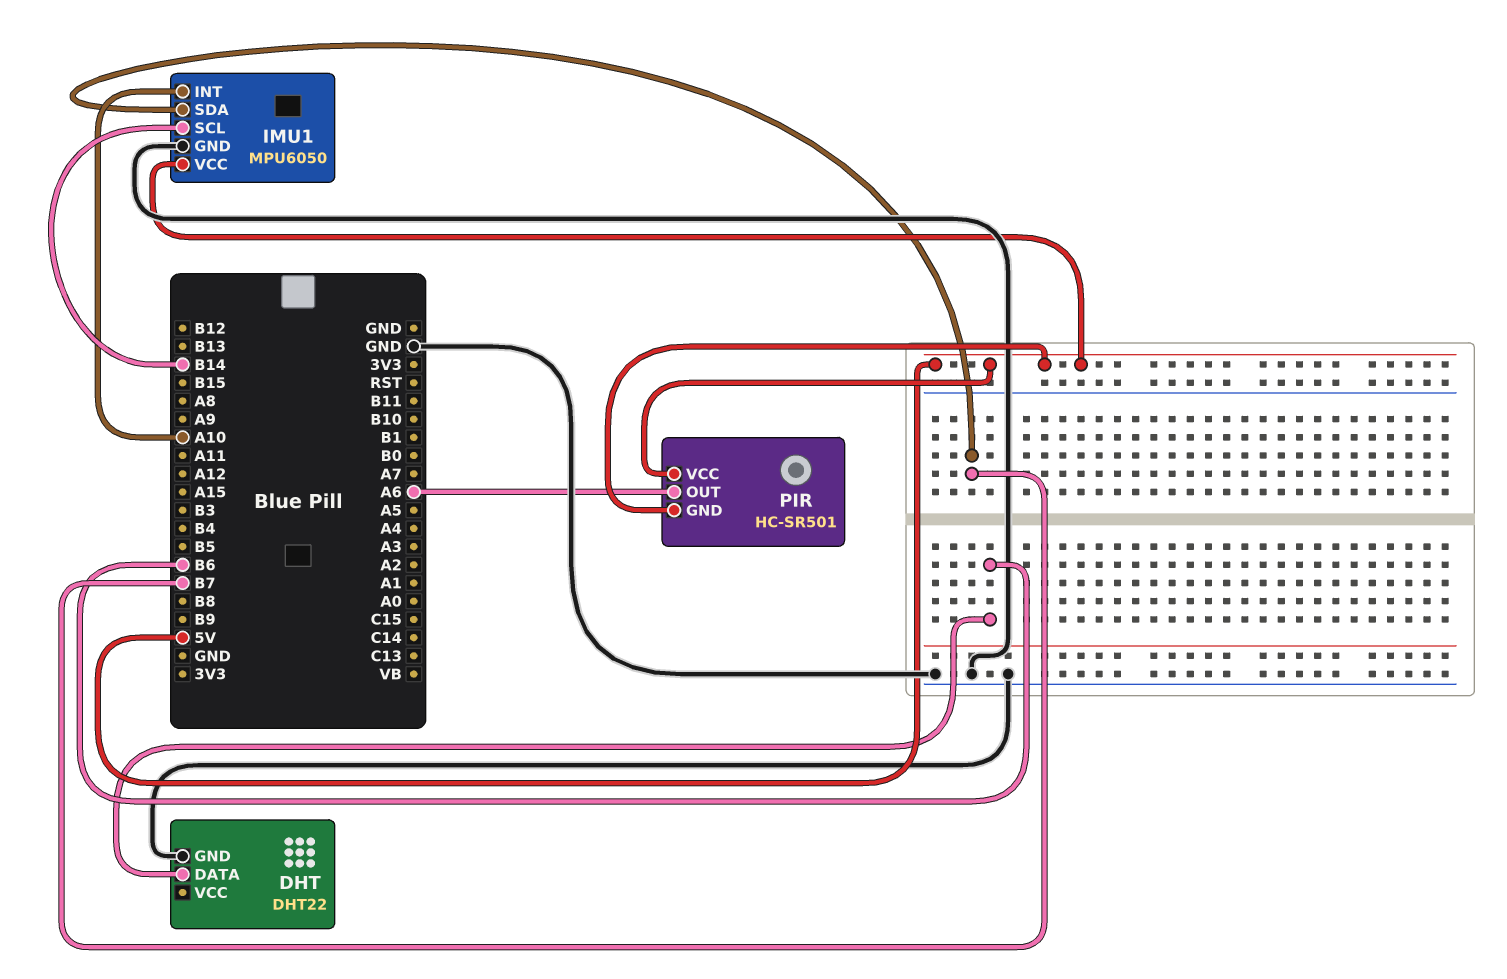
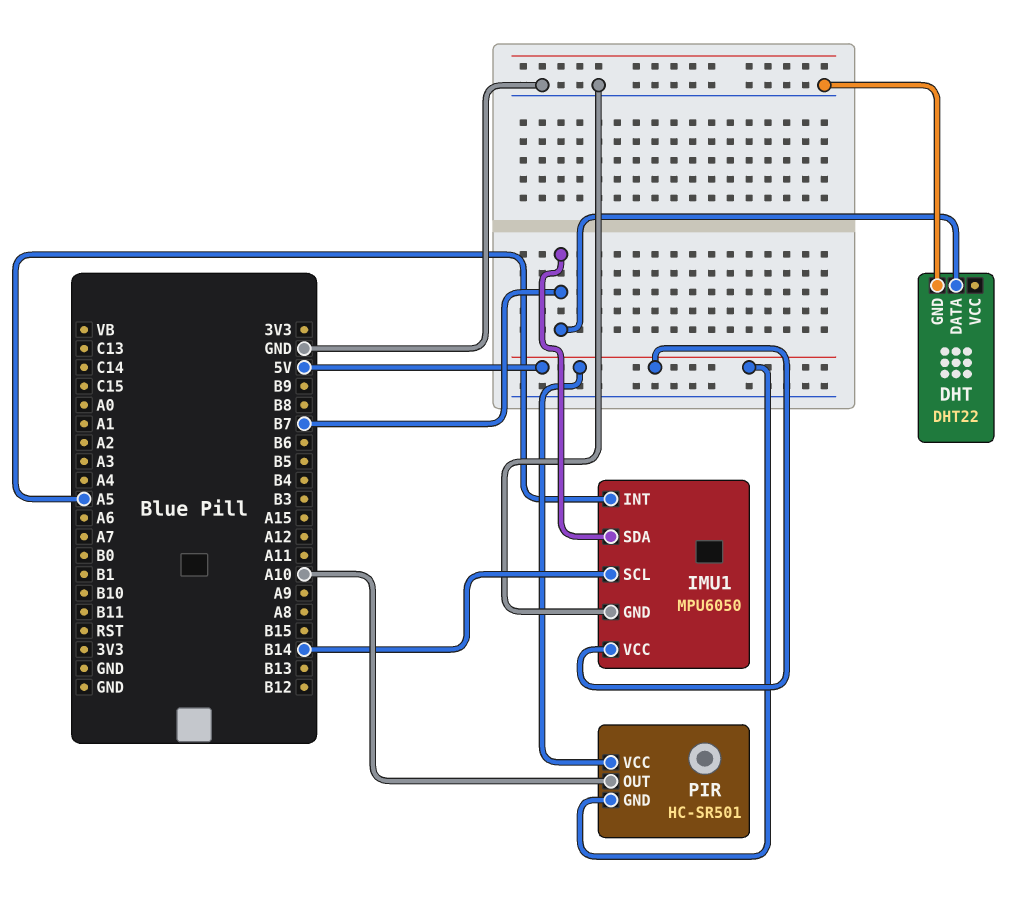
DHT pin DATA: B6 -> B7
IMU1 pin INT: A10 -> A5
PIR pin OUT: A6 -> A10

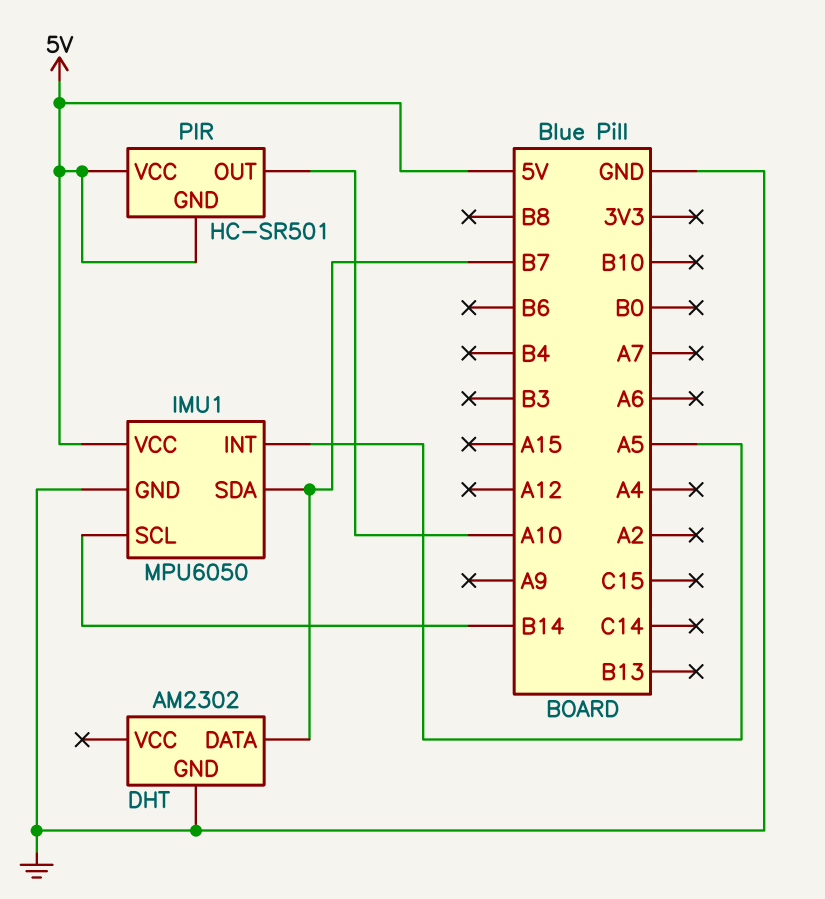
DHT: DHT22 -> AM2302

